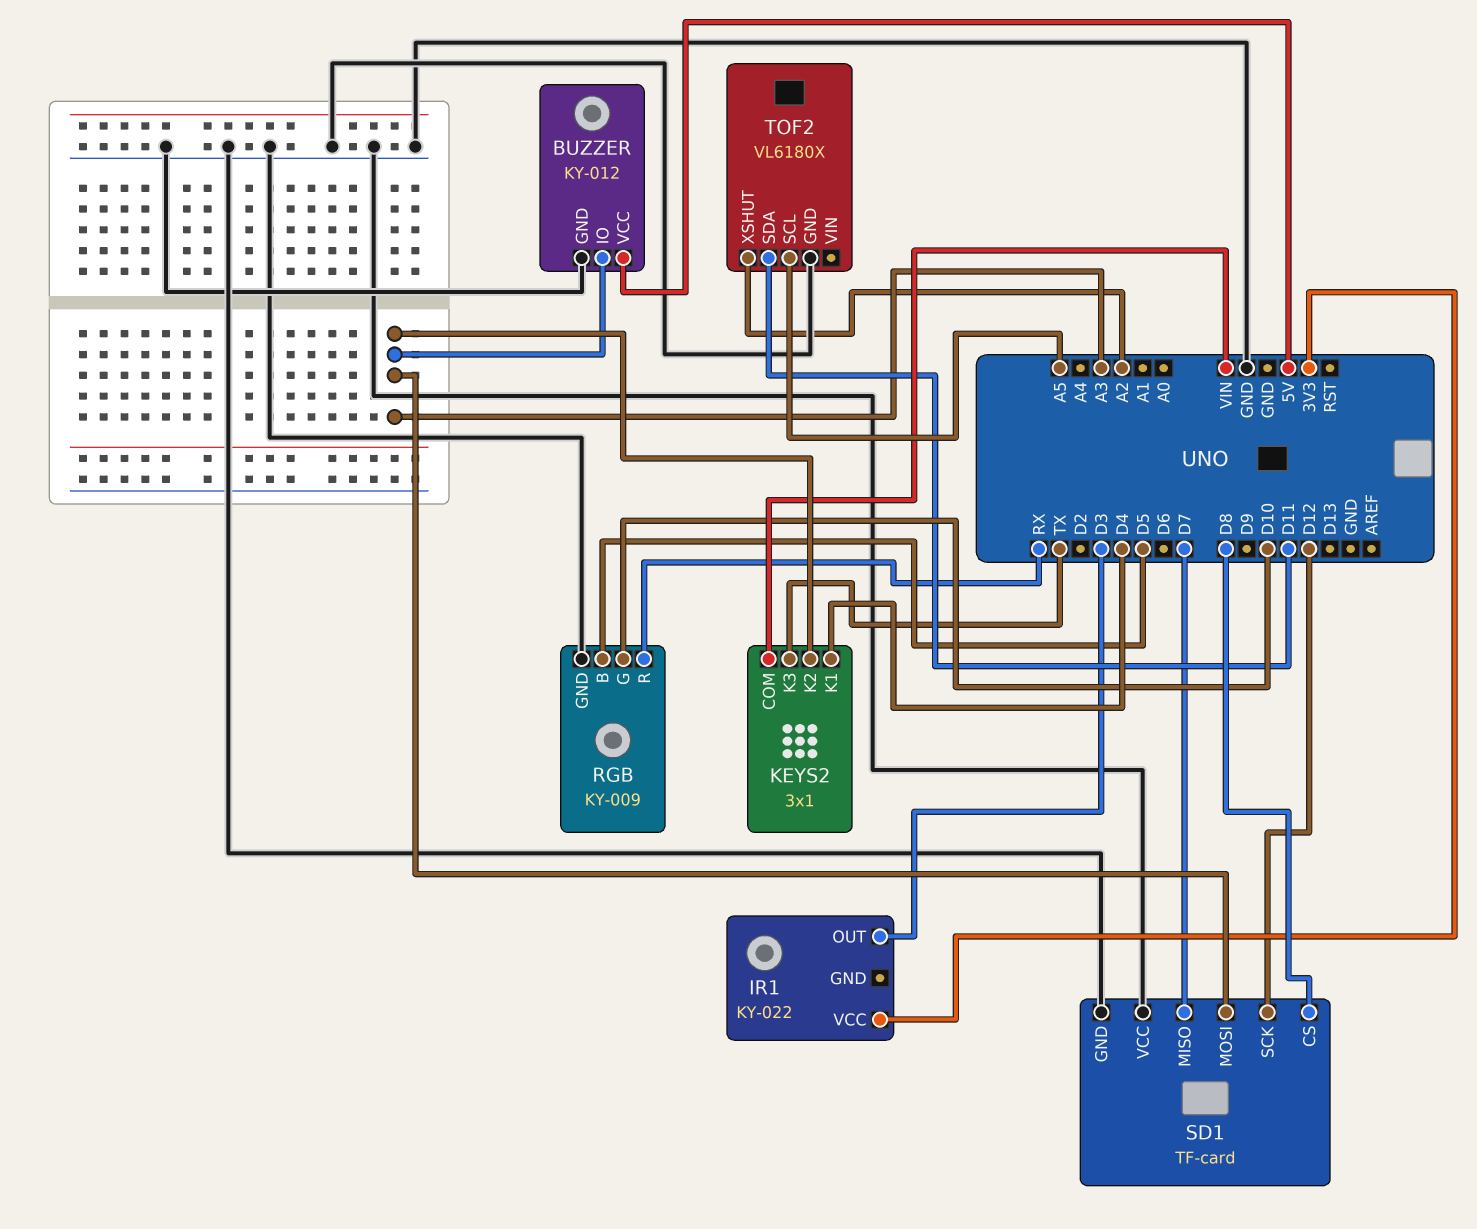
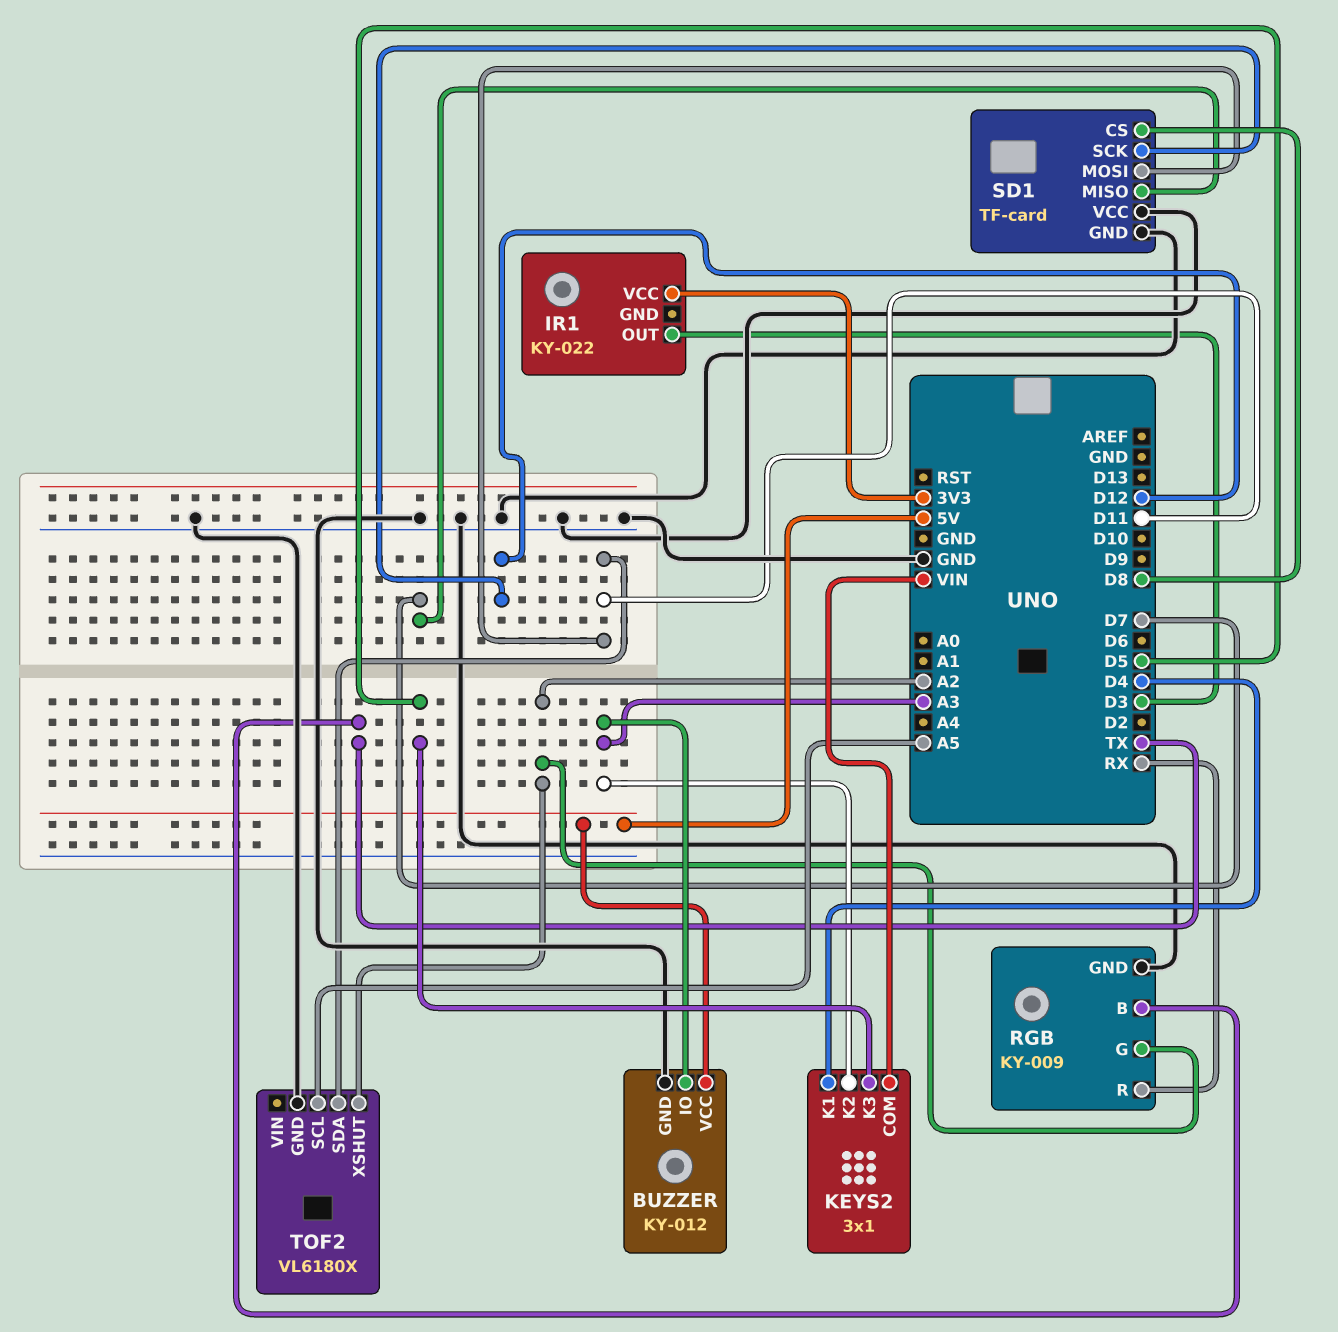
KEYS2 pin K3: TX -> D5
RGB pin B: D5 -> TX
RGB pin G: D10 -> A2
SD1 pin MOSI: A3 -> D11

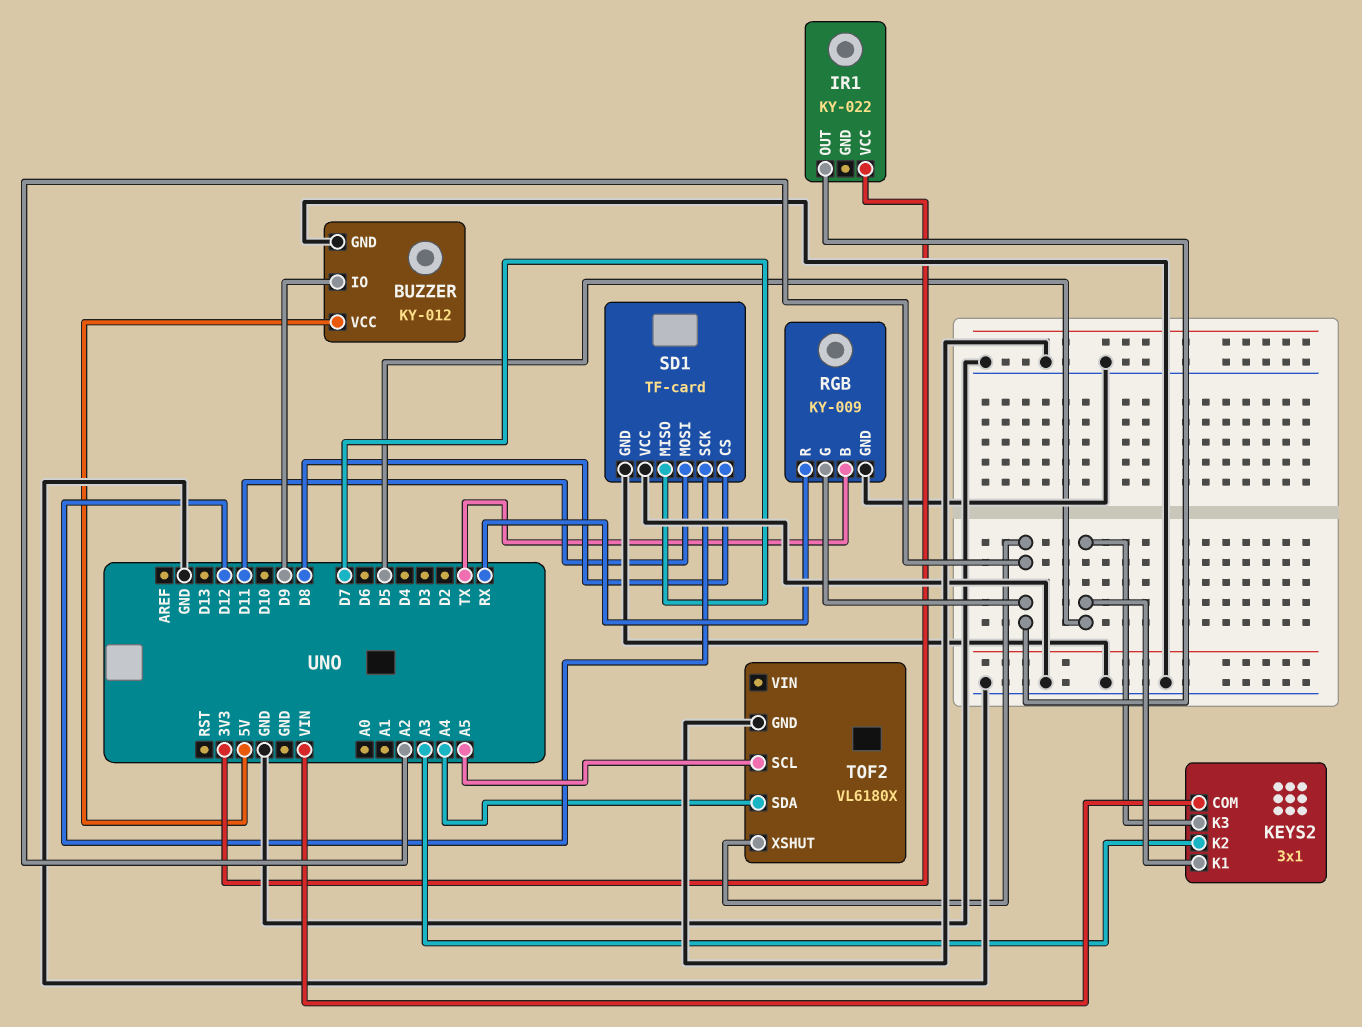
BUZZER pin IO: A3 -> D9
IR1 pin OUT: D3 -> A2
KEYS2 pin K1: D4 -> D5
TOF2 pin SDA: D11 -> A4

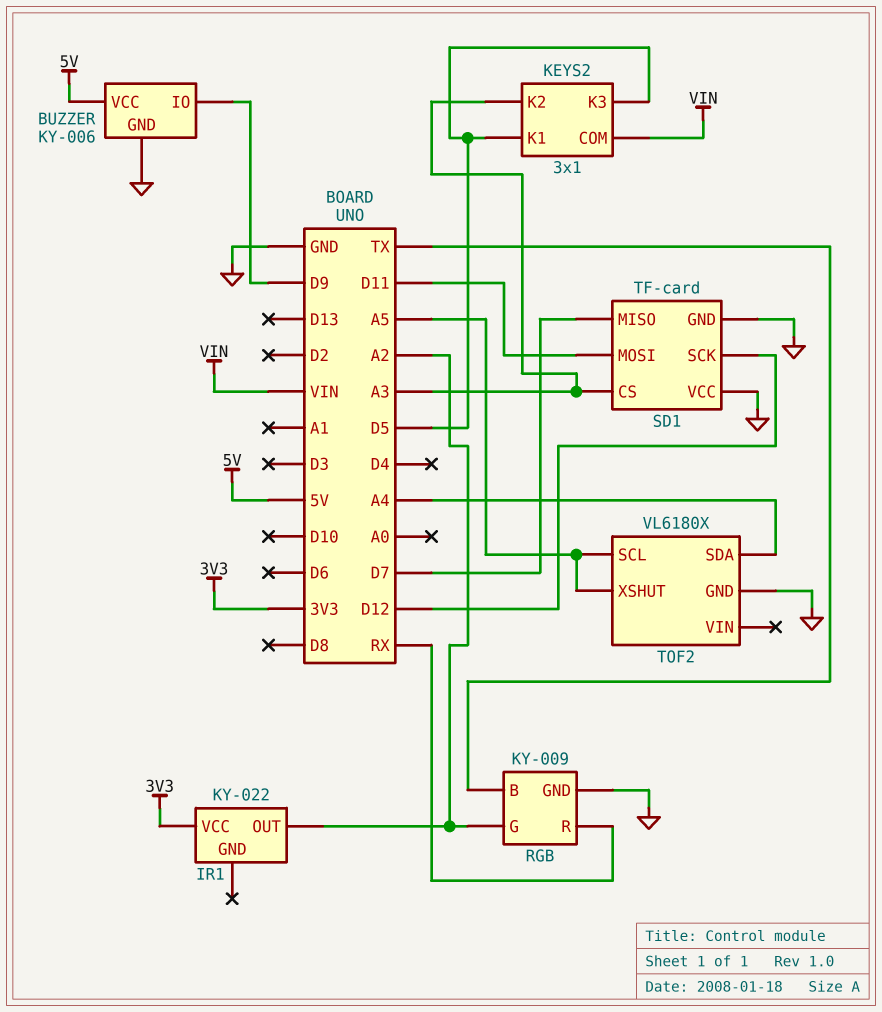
BUZZER: KY-012 -> KY-006
SD1 pin CS: D8 -> A3
TOF2 pin XSHUT: A2 -> A5

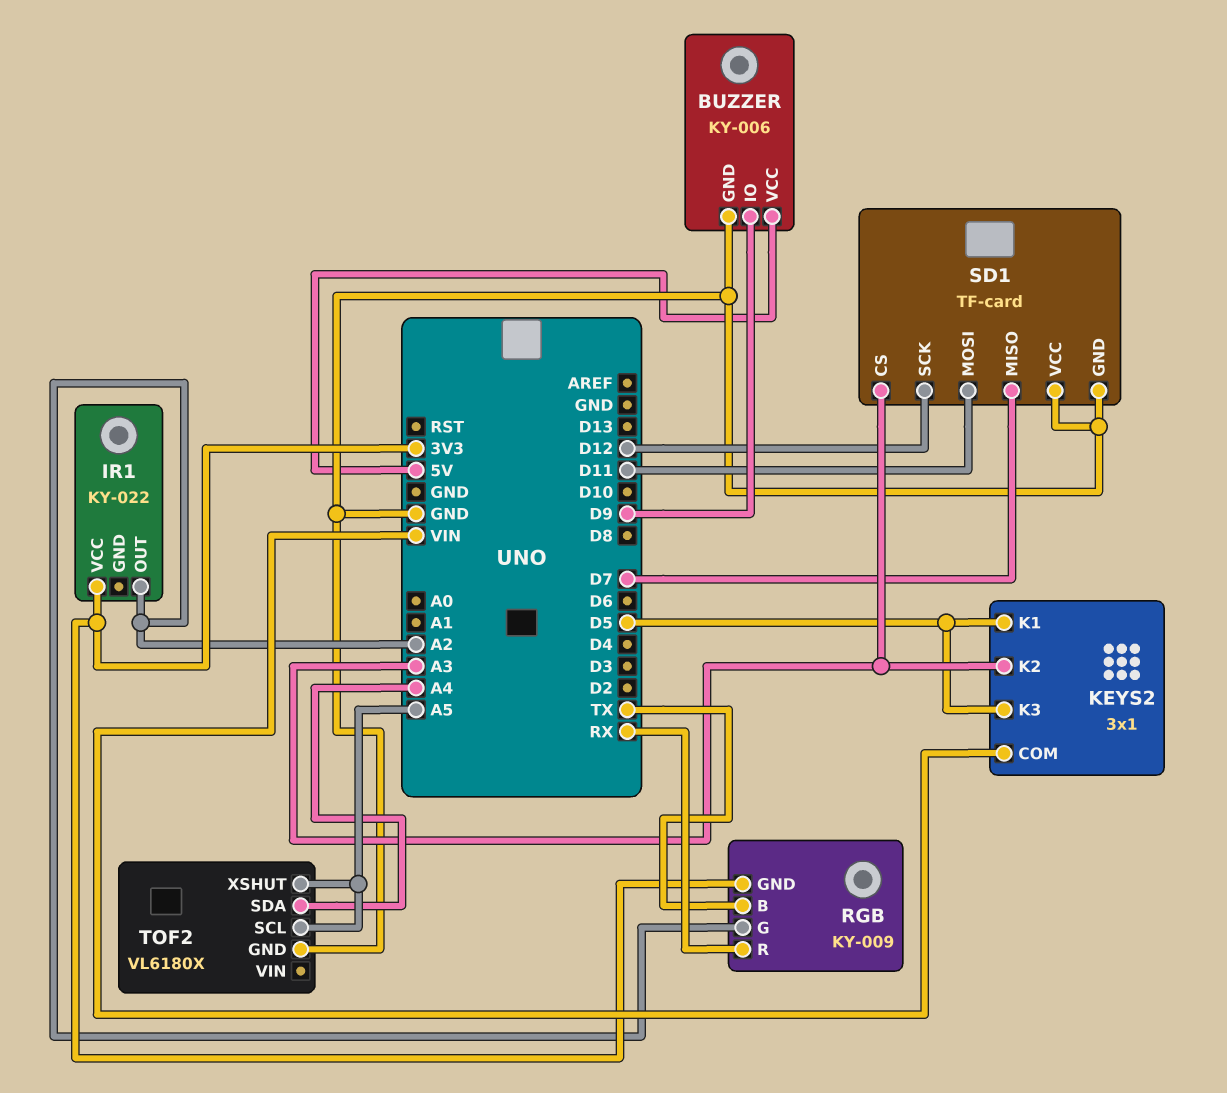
RGB pin GND: GND -> 3V3

